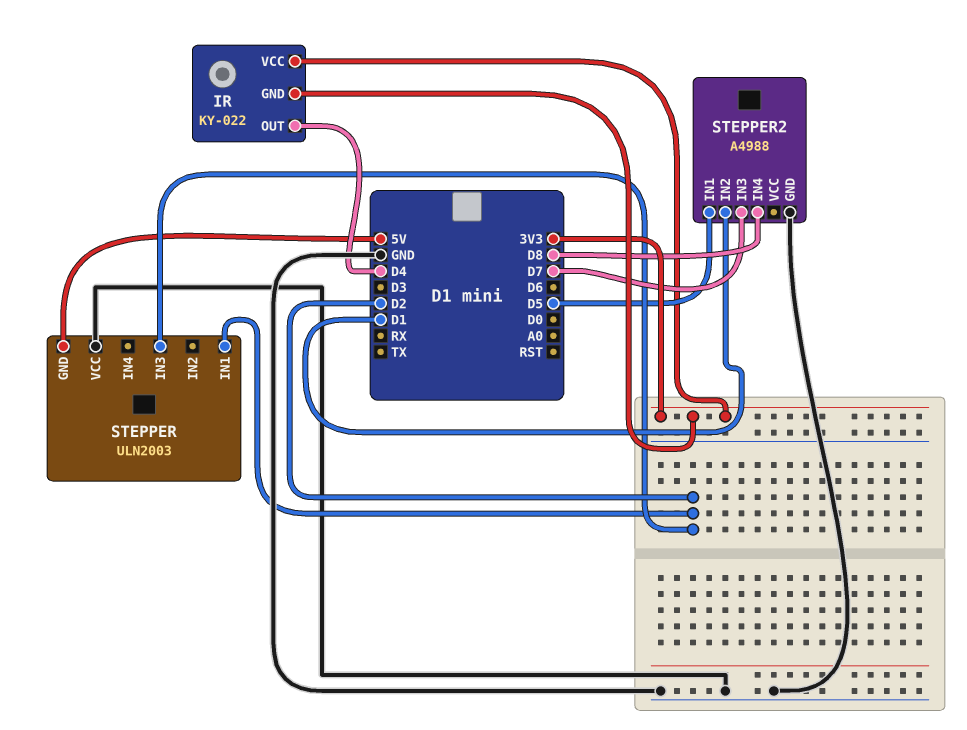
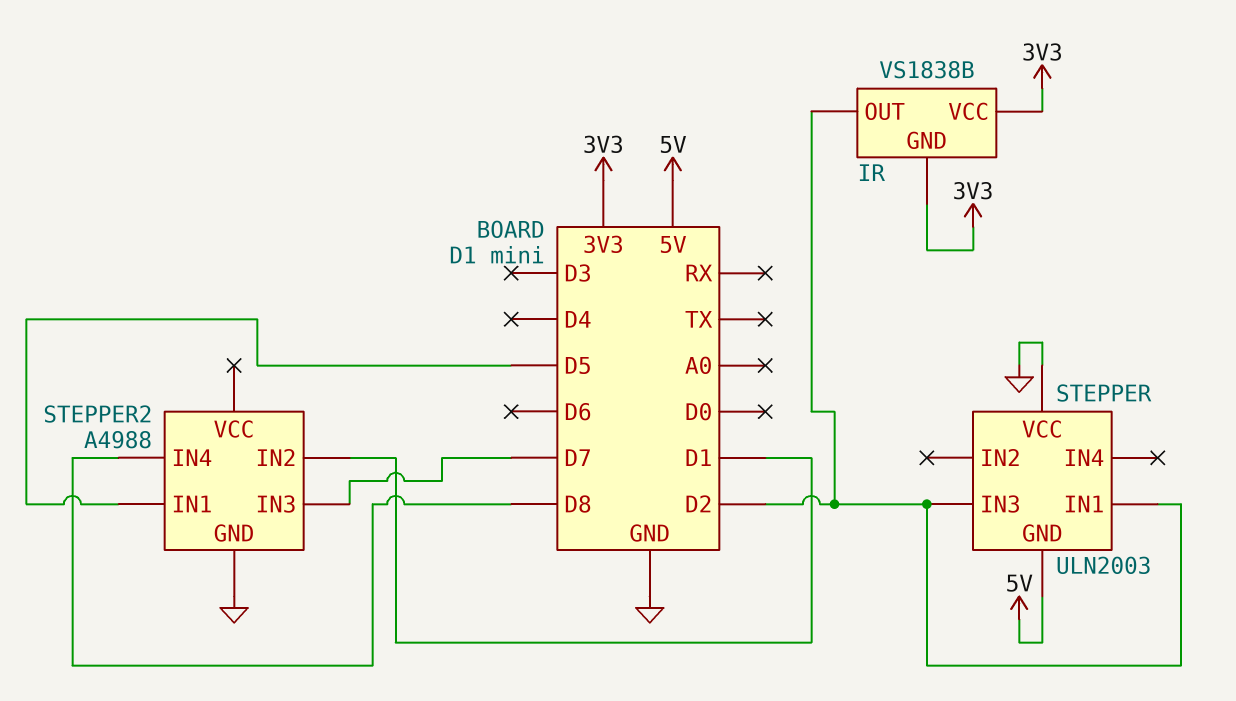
IR: KY-022 -> VS1838B
IR pin OUT: D4 -> D2

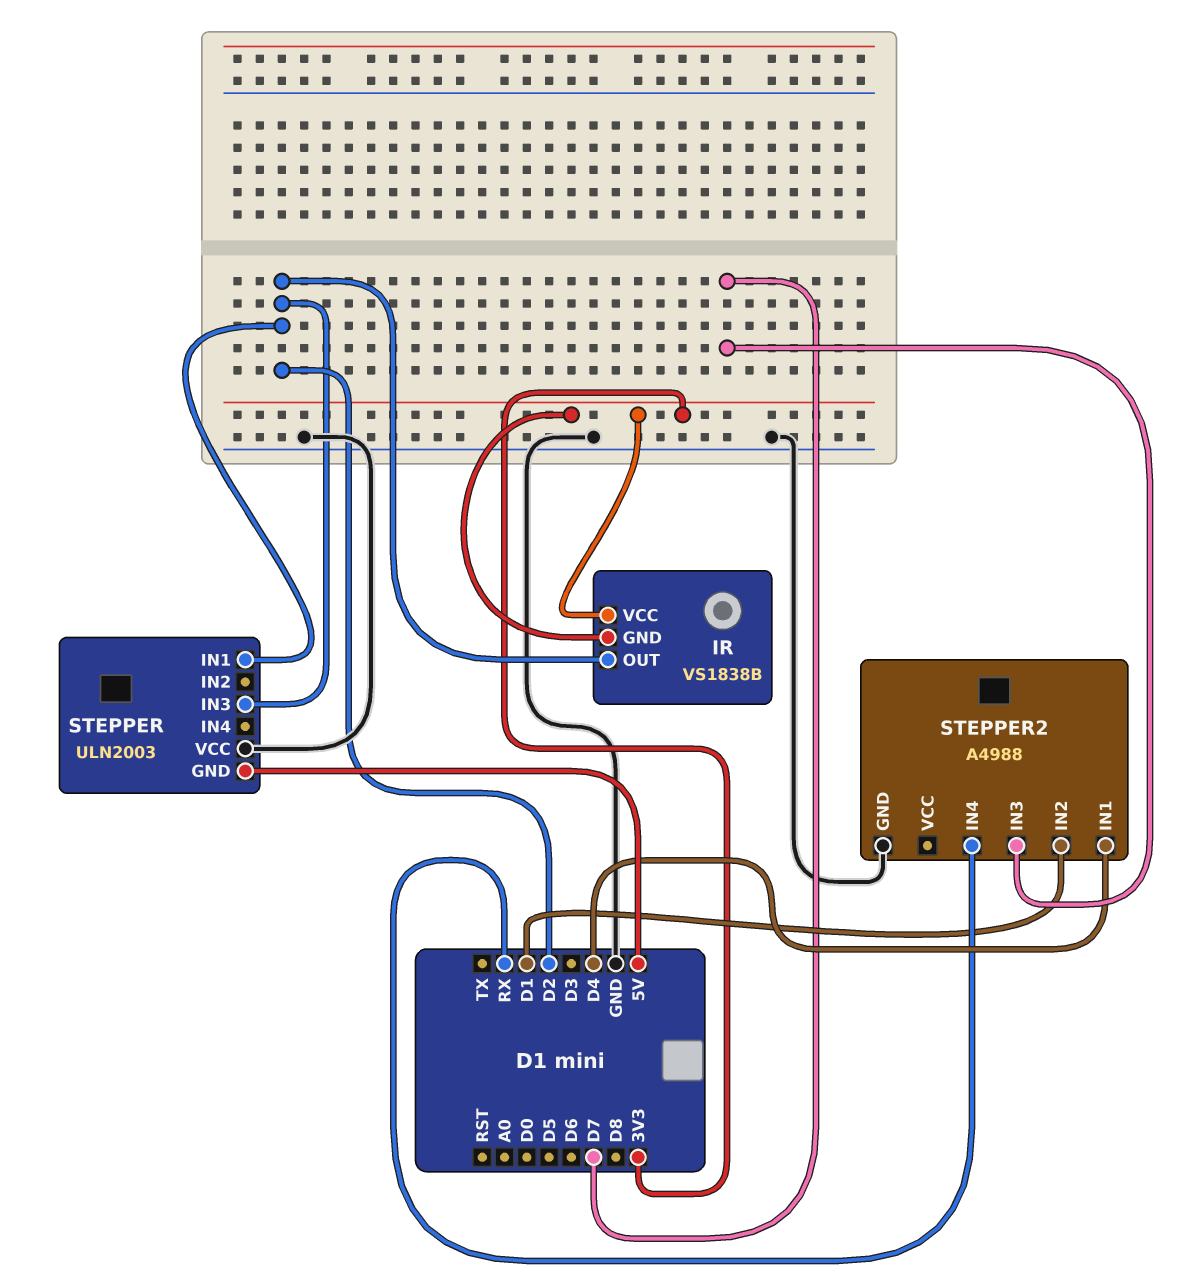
STEPPER2 pin IN1: D5 -> D4
STEPPER2 pin IN4: D8 -> RX

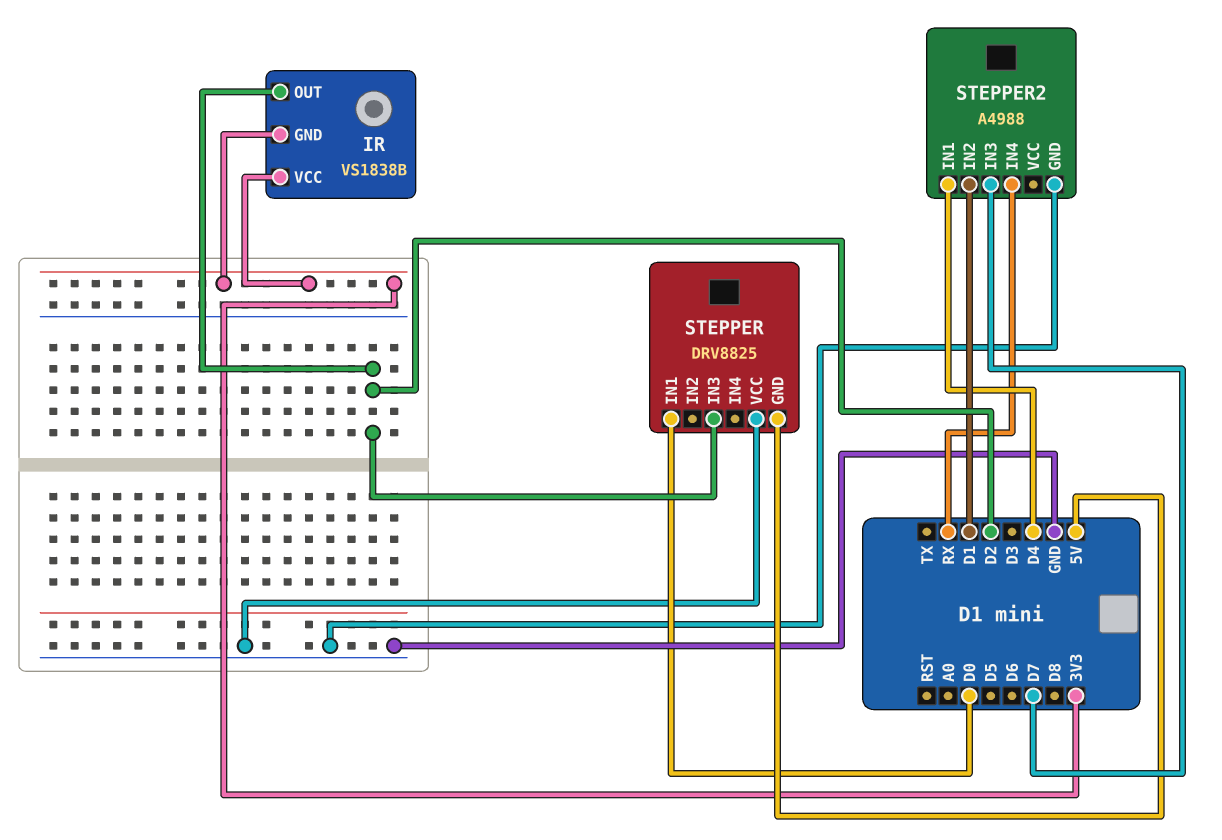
STEPPER: ULN2003 -> DRV8825
STEPPER pin IN1: D2 -> D0

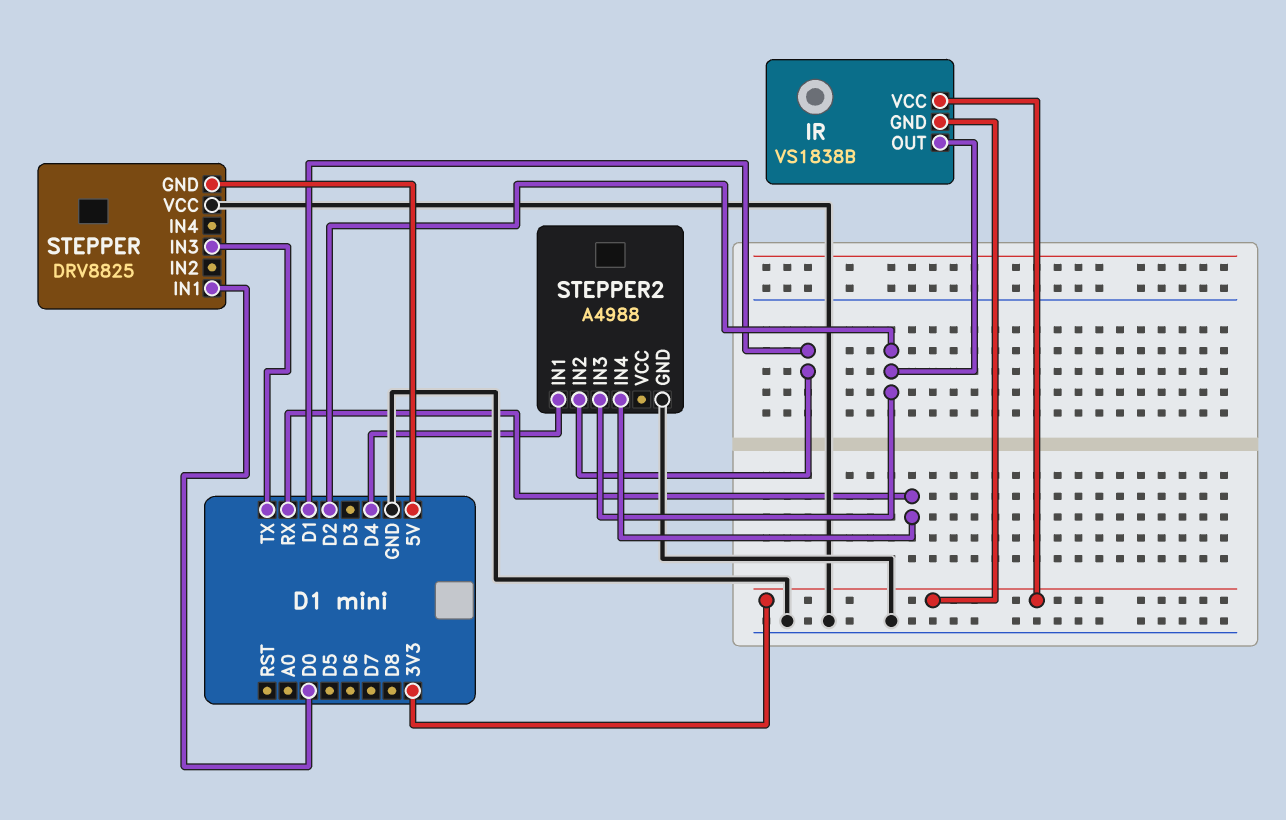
STEPPER pin IN3: D2 -> TX
STEPPER2 pin IN3: D7 -> D2

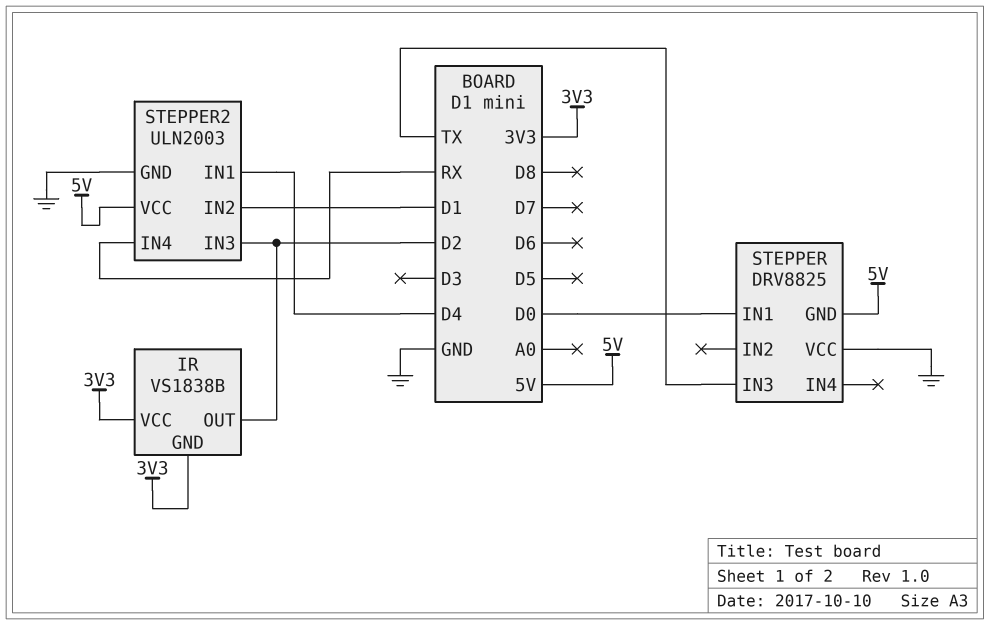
STEPPER2: A4988 -> ULN2003
STEPPER2 pin VCC: none -> 5V

